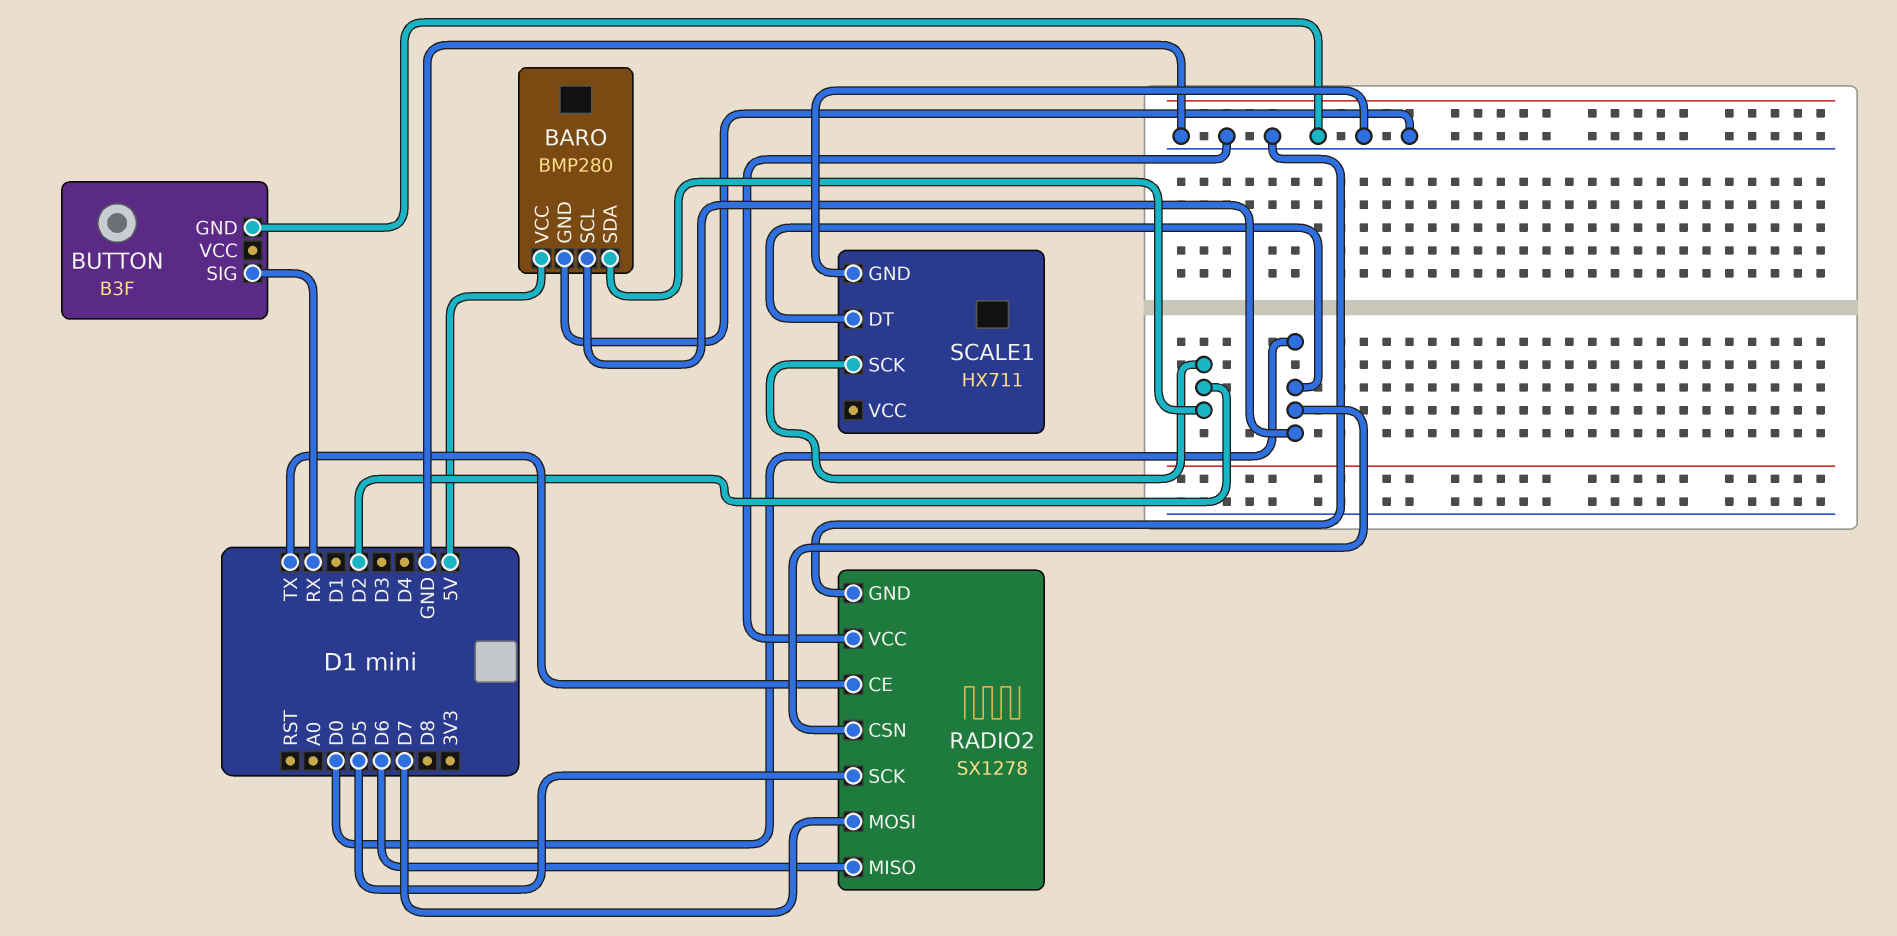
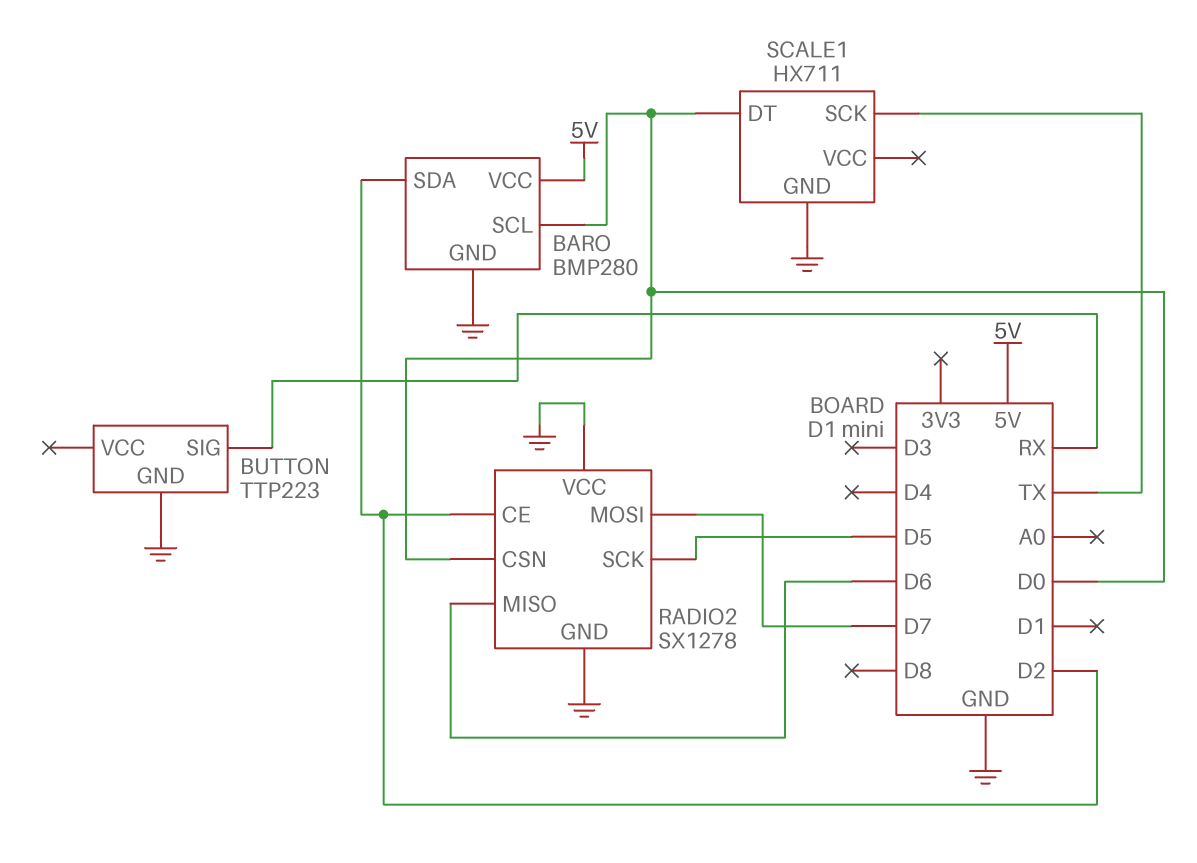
BUTTON: B3F -> TTP223
RADIO2 pin CE: TX -> D2
SCALE1 pin SCK: D2 -> TX

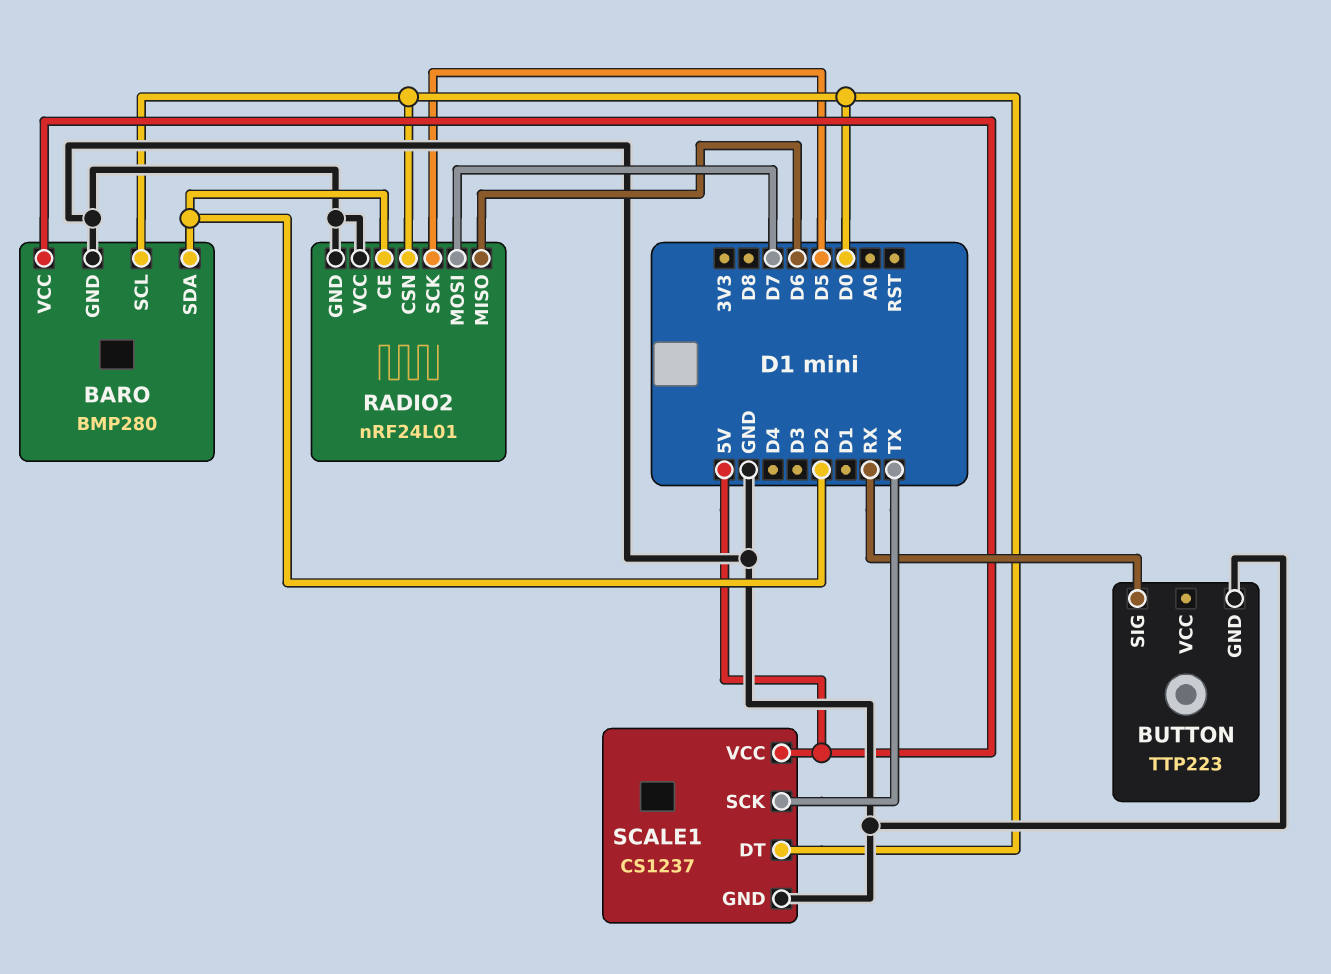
RADIO2: SX1278 -> nRF24L01
SCALE1: HX711 -> CS1237
SCALE1 pin VCC: none -> 5V

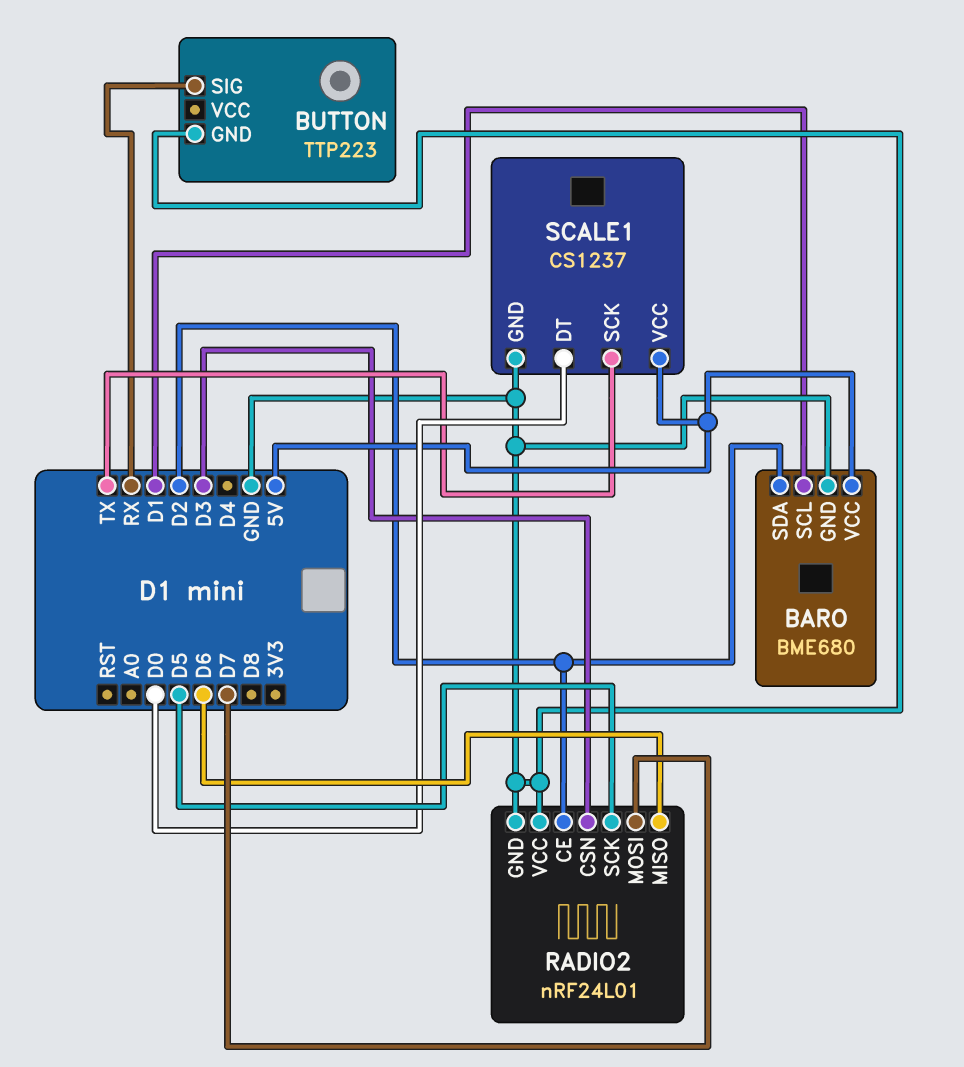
BARO: BMP280 -> BME680
BARO pin SCL: D0 -> D1
RADIO2 pin CSN: D0 -> D3

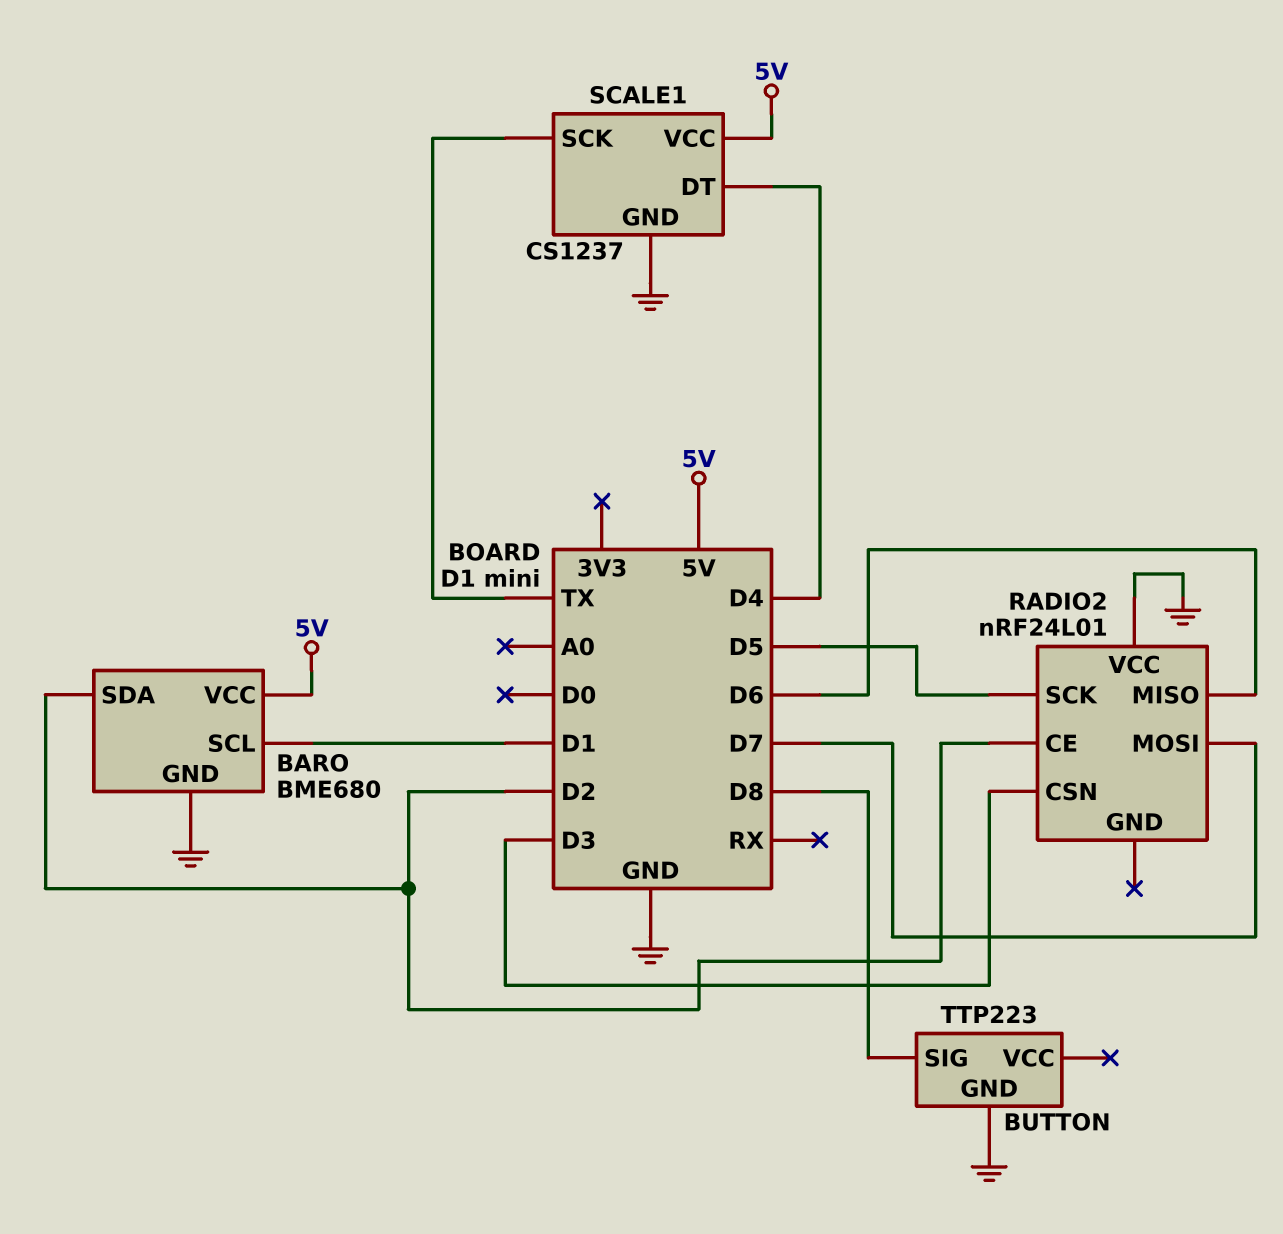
BUTTON pin SIG: RX -> D8
RADIO2 pin GND: GND -> none
SCALE1 pin DT: D0 -> D4

